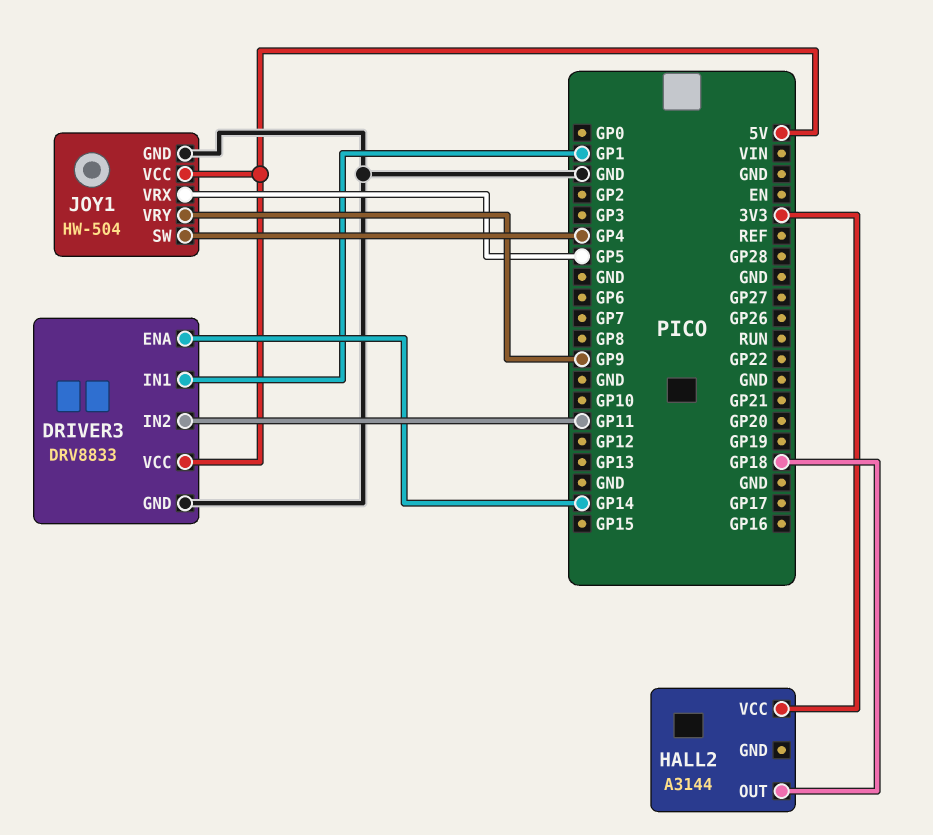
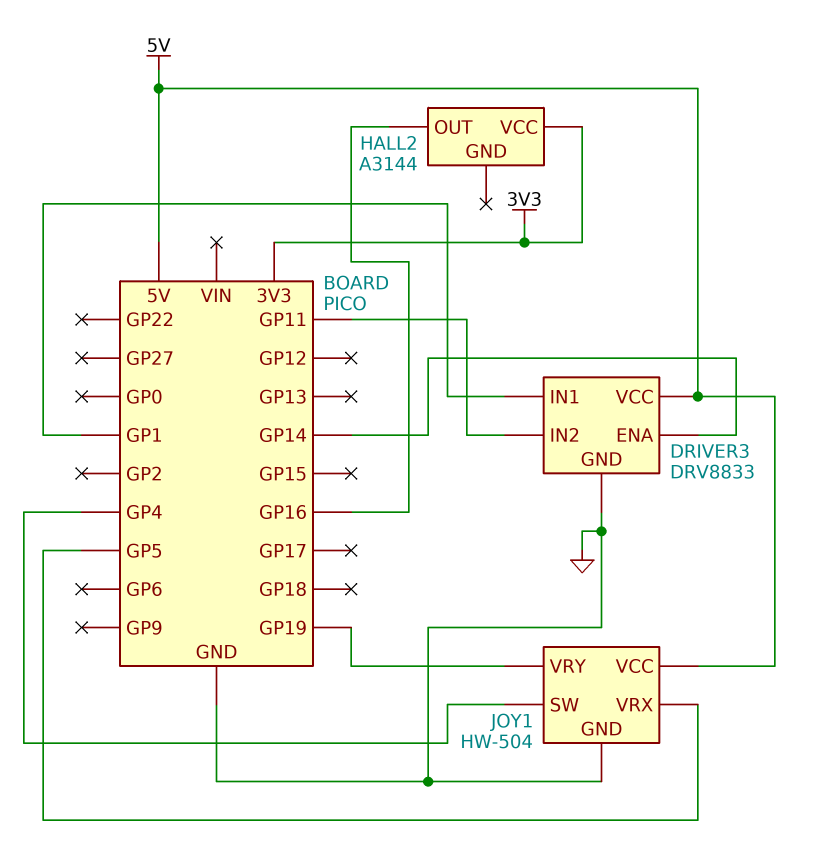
HALL2 pin OUT: GP18 -> GP16
JOY1 pin VRY: GP9 -> GP19

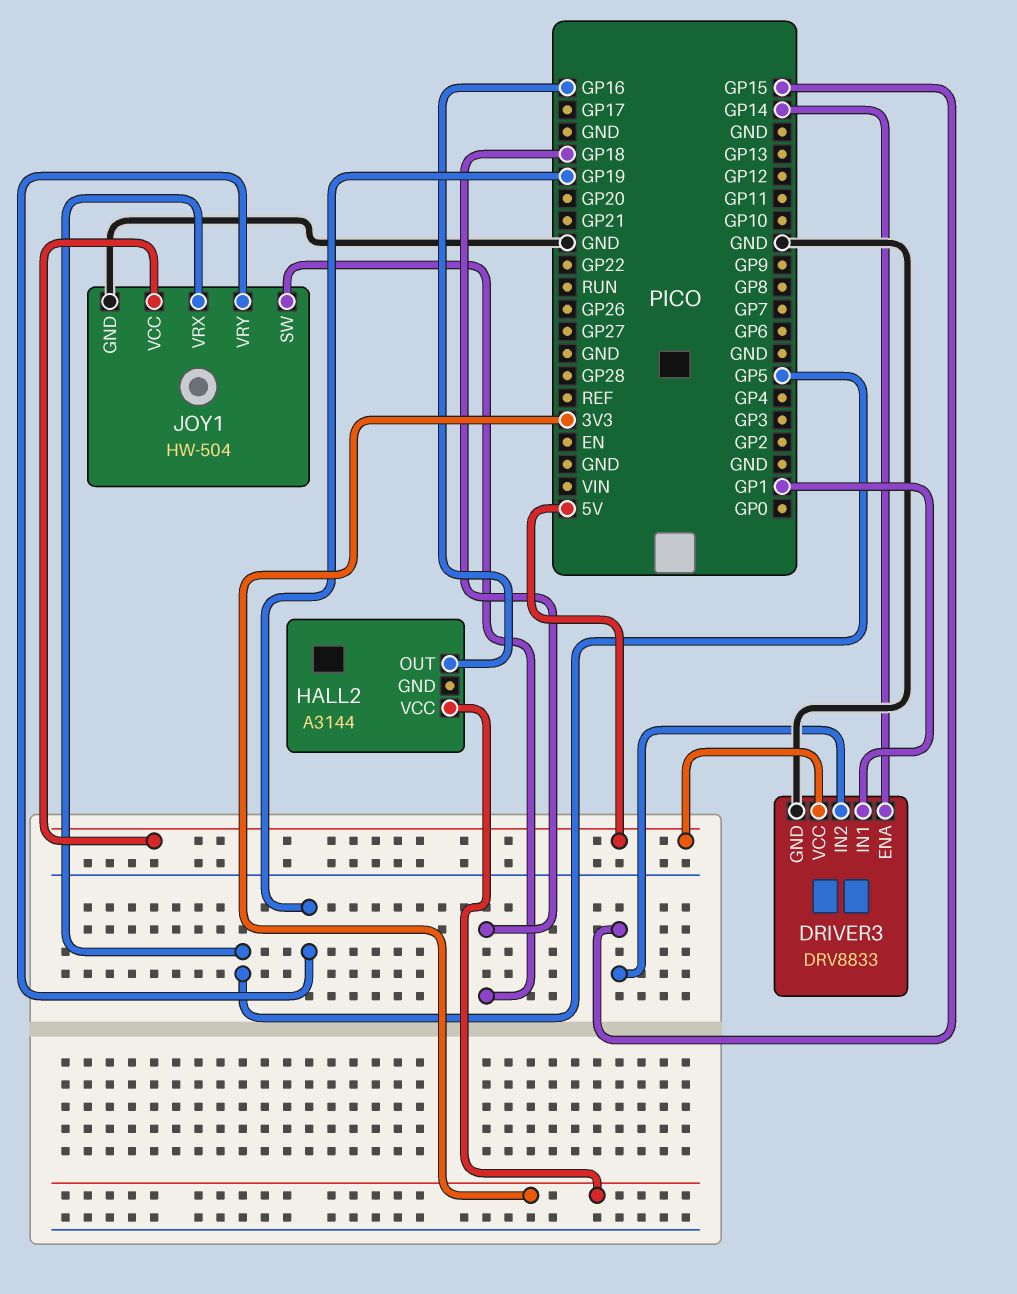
DRIVER3 pin IN2: GP11 -> GP15
JOY1 pin SW: GP4 -> GP18

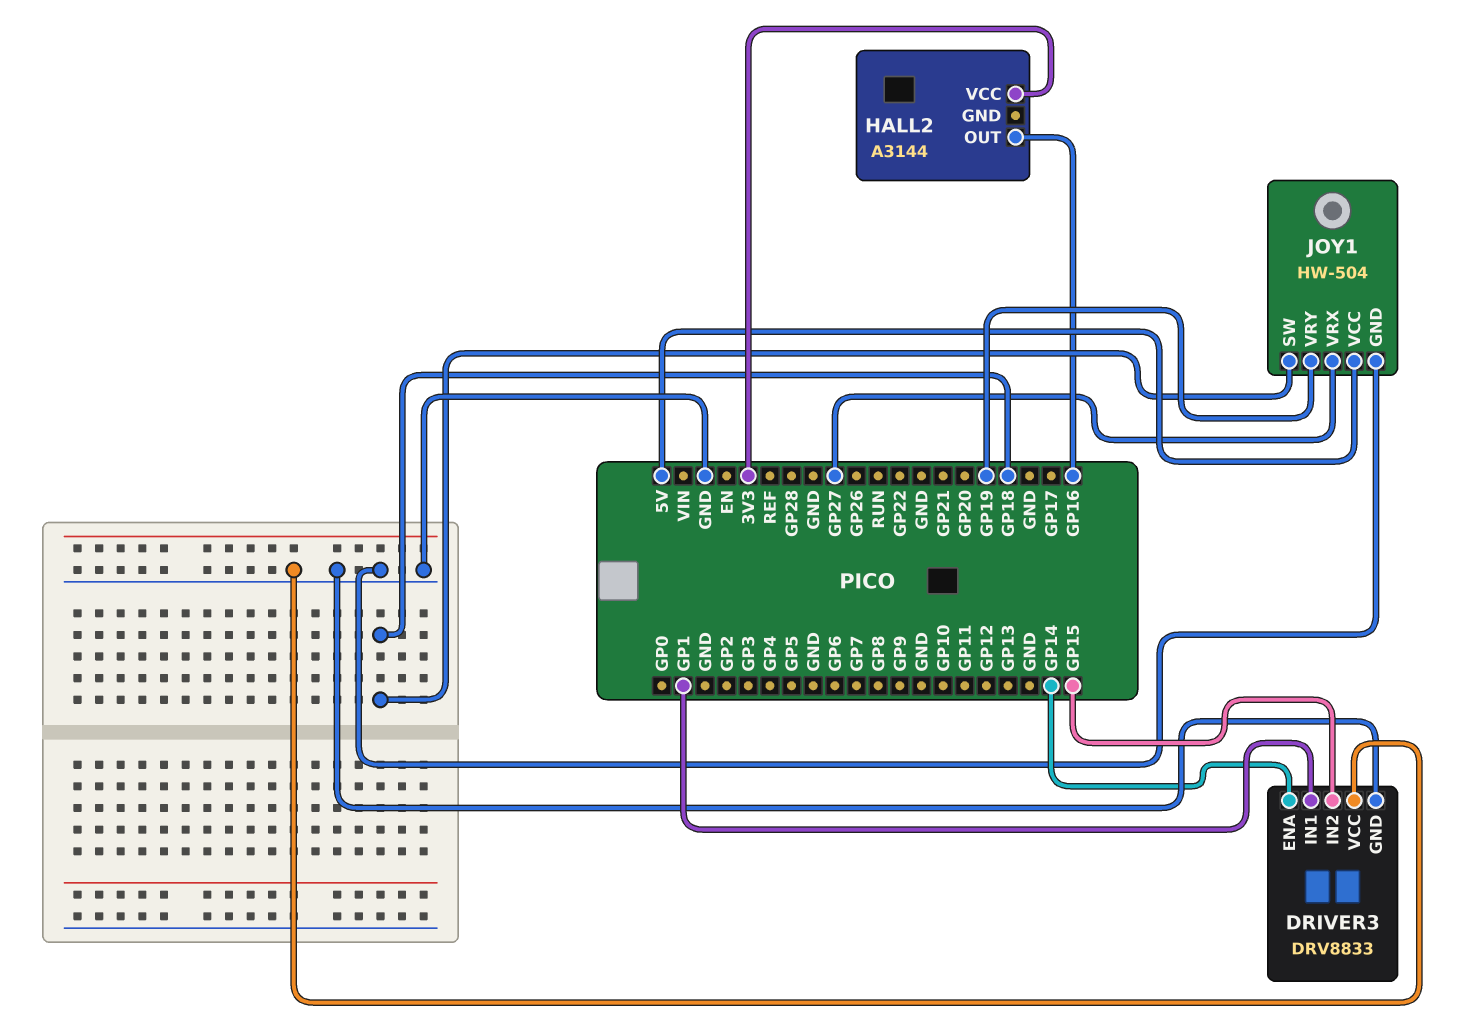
DRIVER3 pin VCC: 5V -> GND
JOY1 pin VRX: GP5 -> GP27

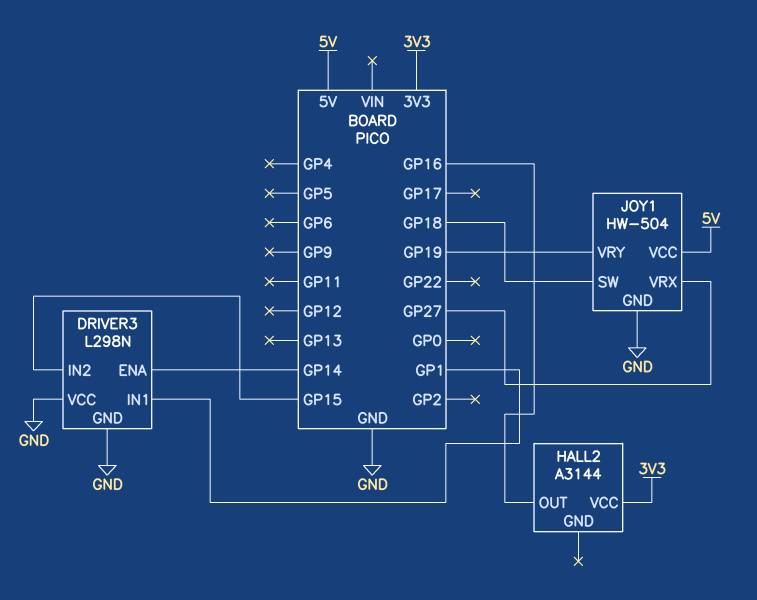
DRIVER3: DRV8833 -> L298N

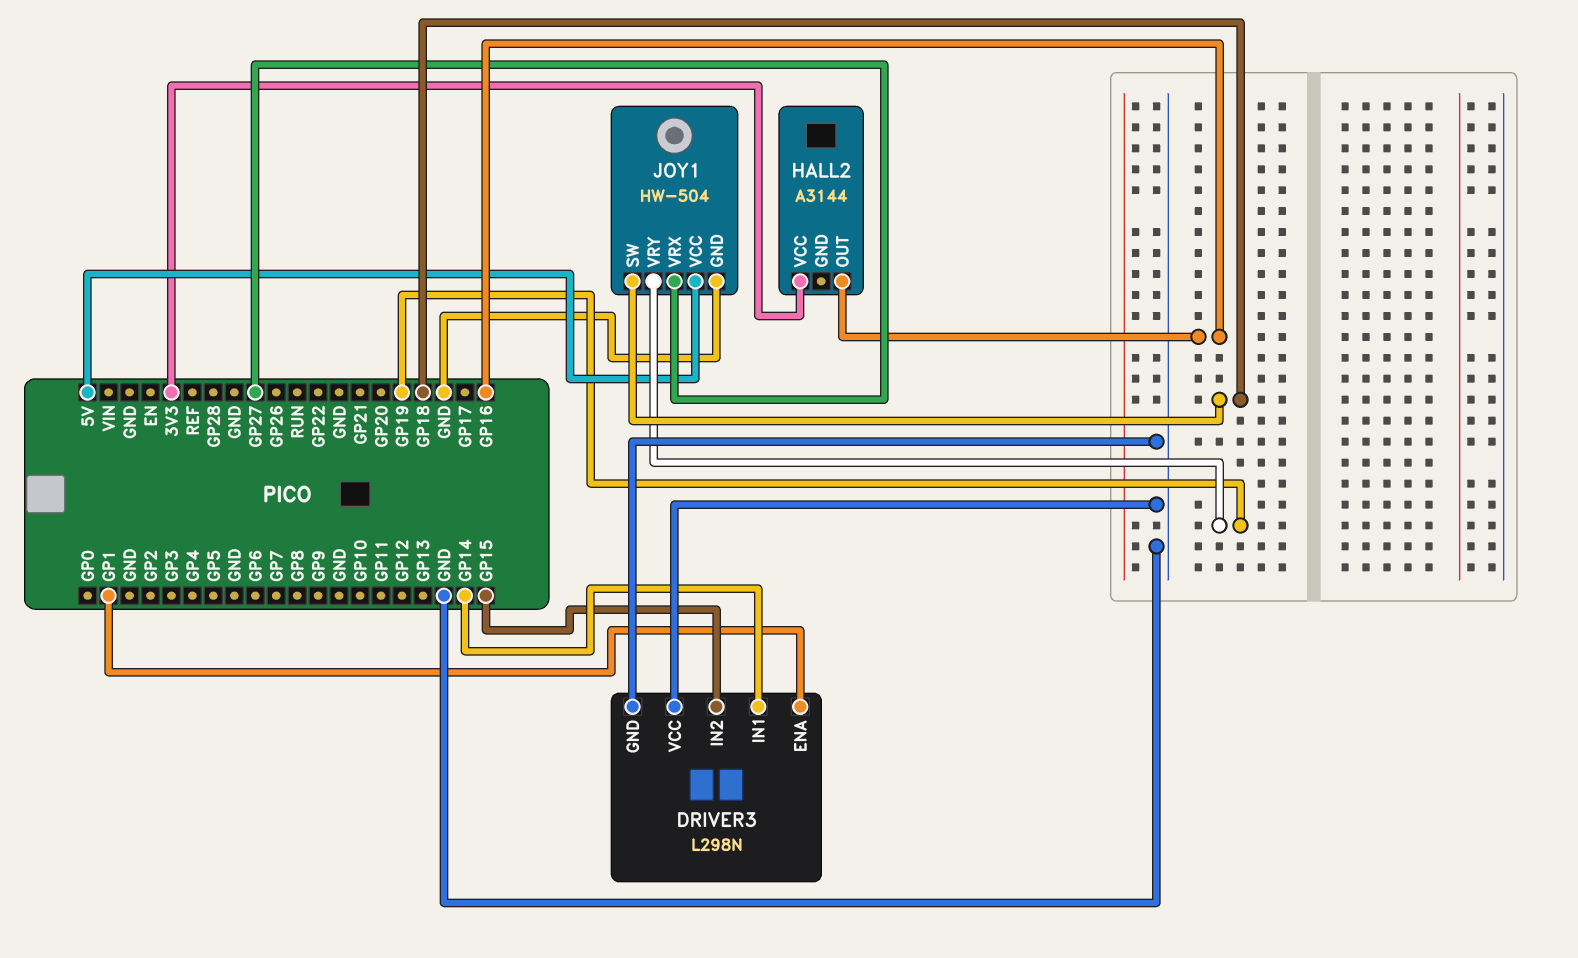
DRIVER3 pin ENA: GP14 -> GP1
DRIVER3 pin IN1: GP1 -> GP14

